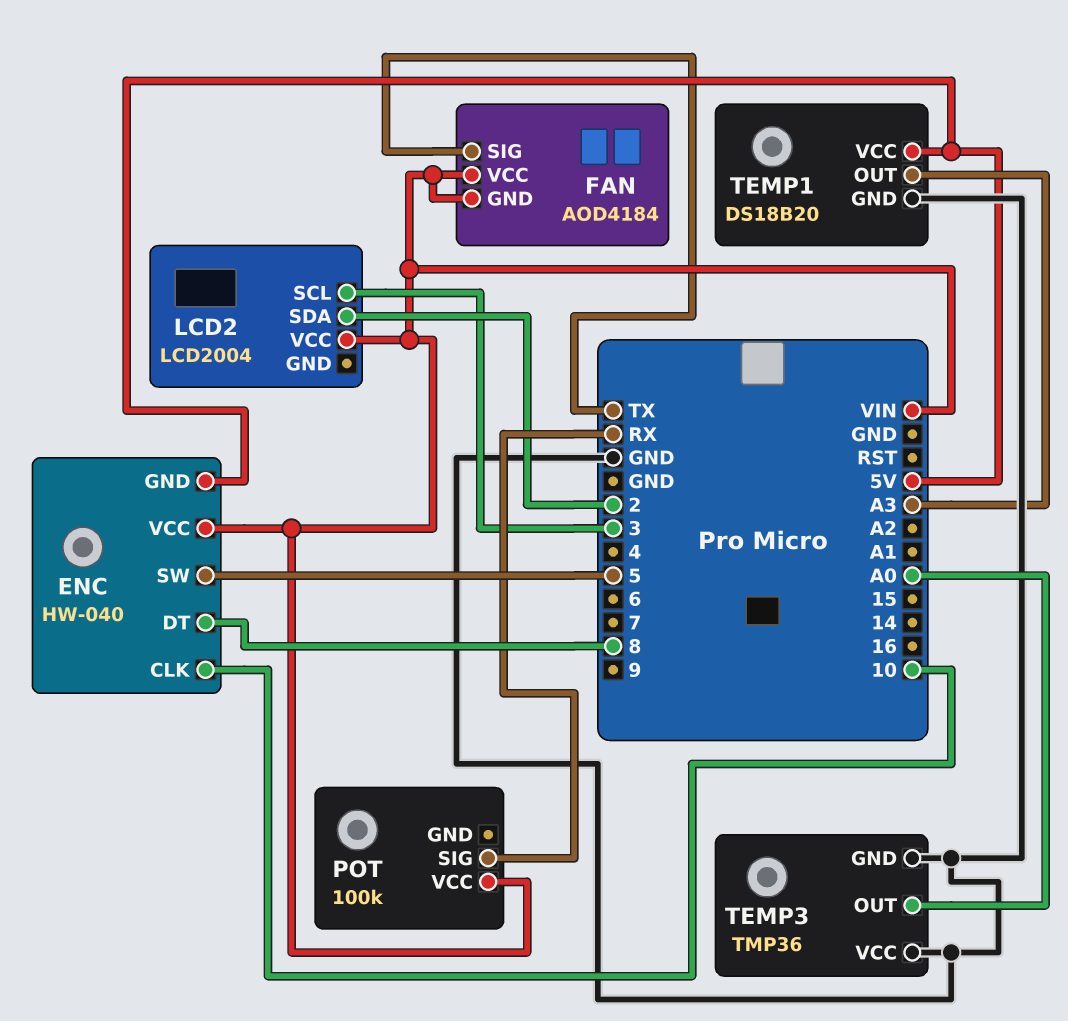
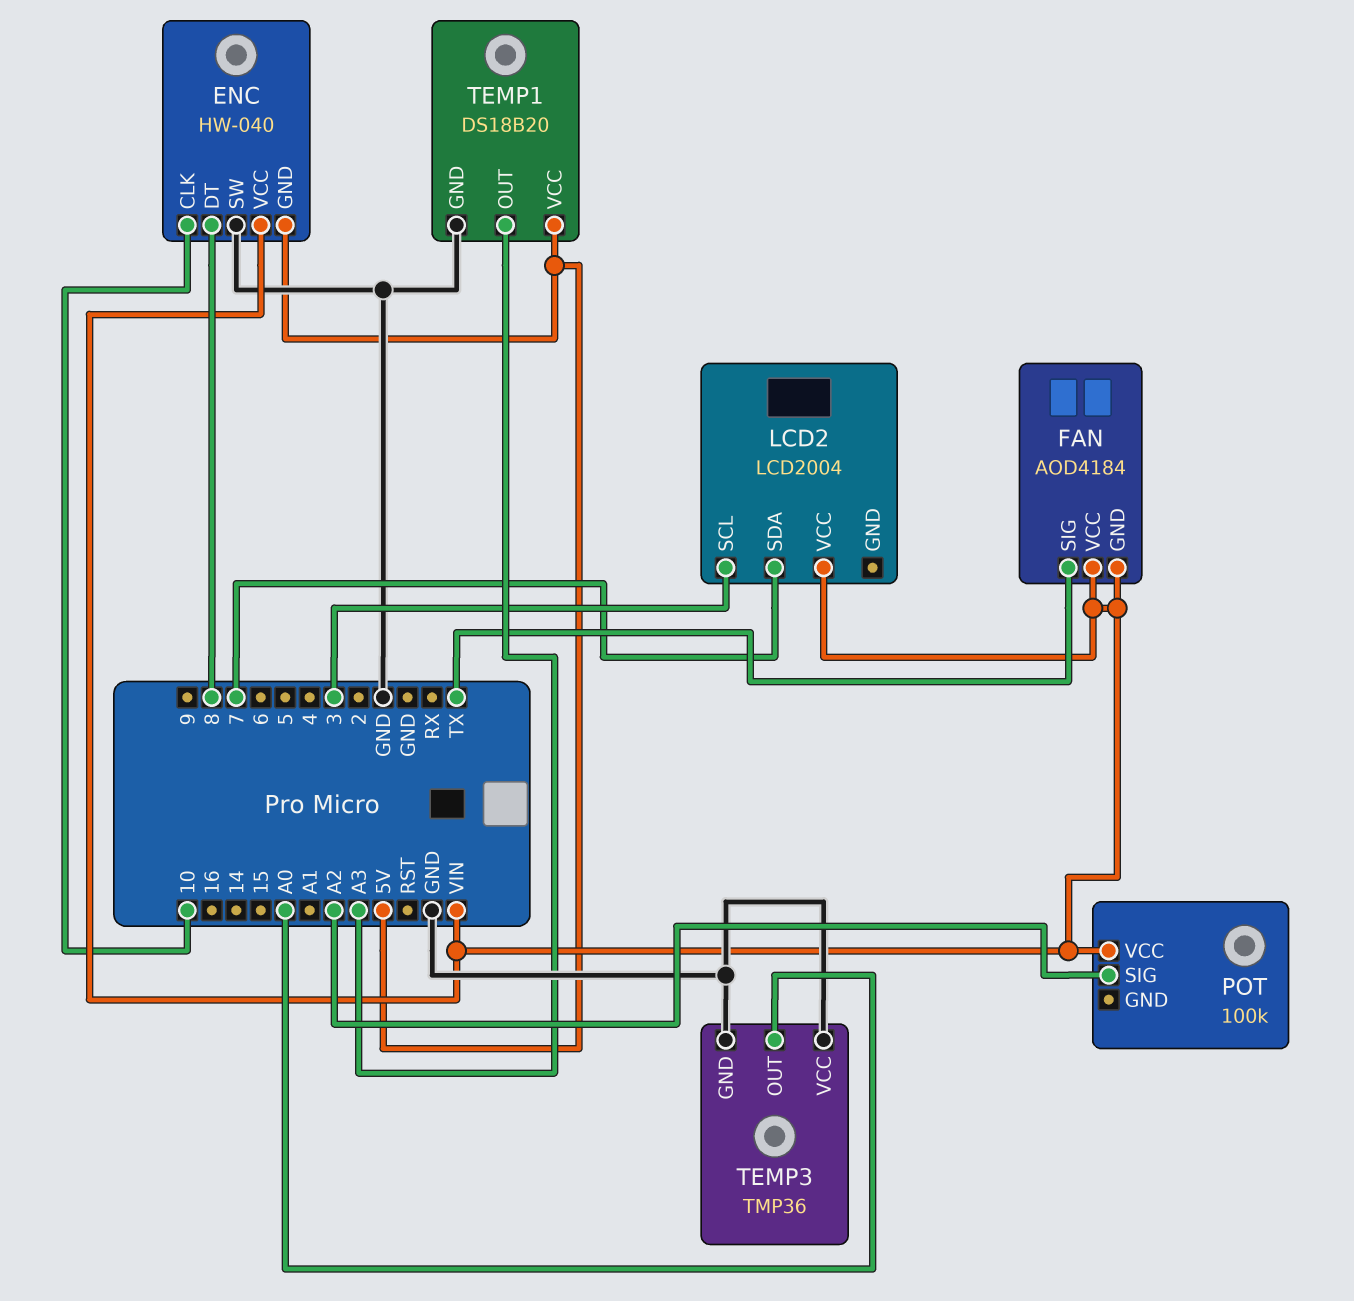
ENC pin SW: 5 -> GND
LCD2 pin SDA: 2 -> 7
POT pin SIG: RX -> A2

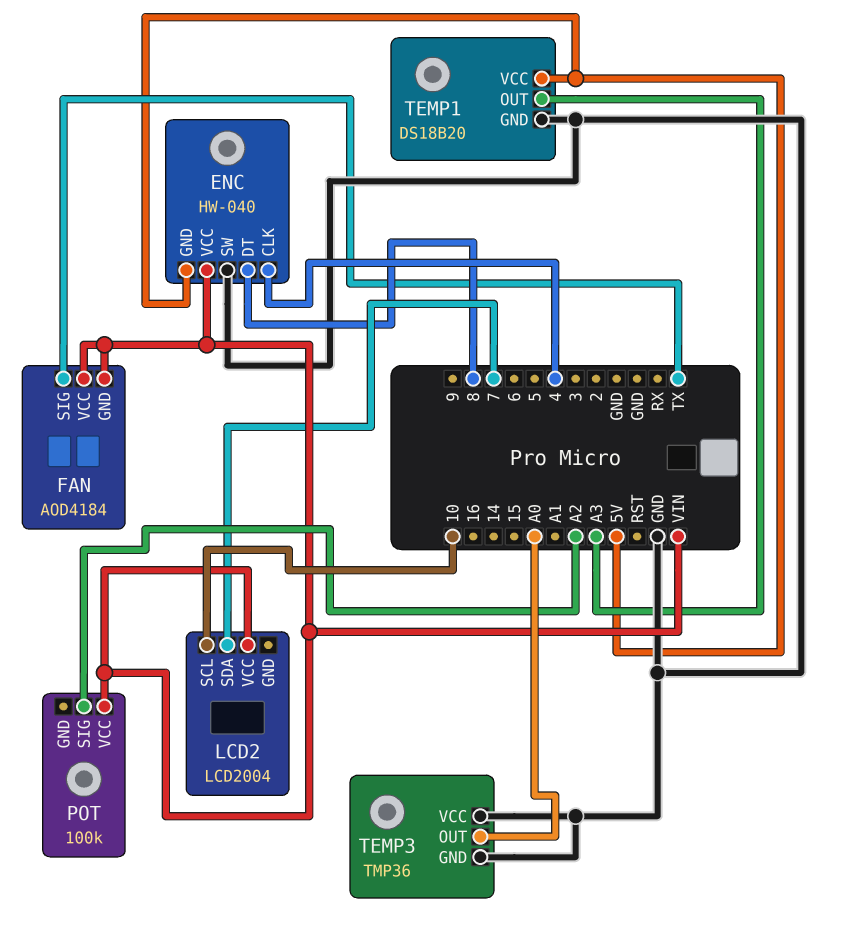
ENC pin CLK: 10 -> 4
LCD2 pin SCL: 3 -> 10

